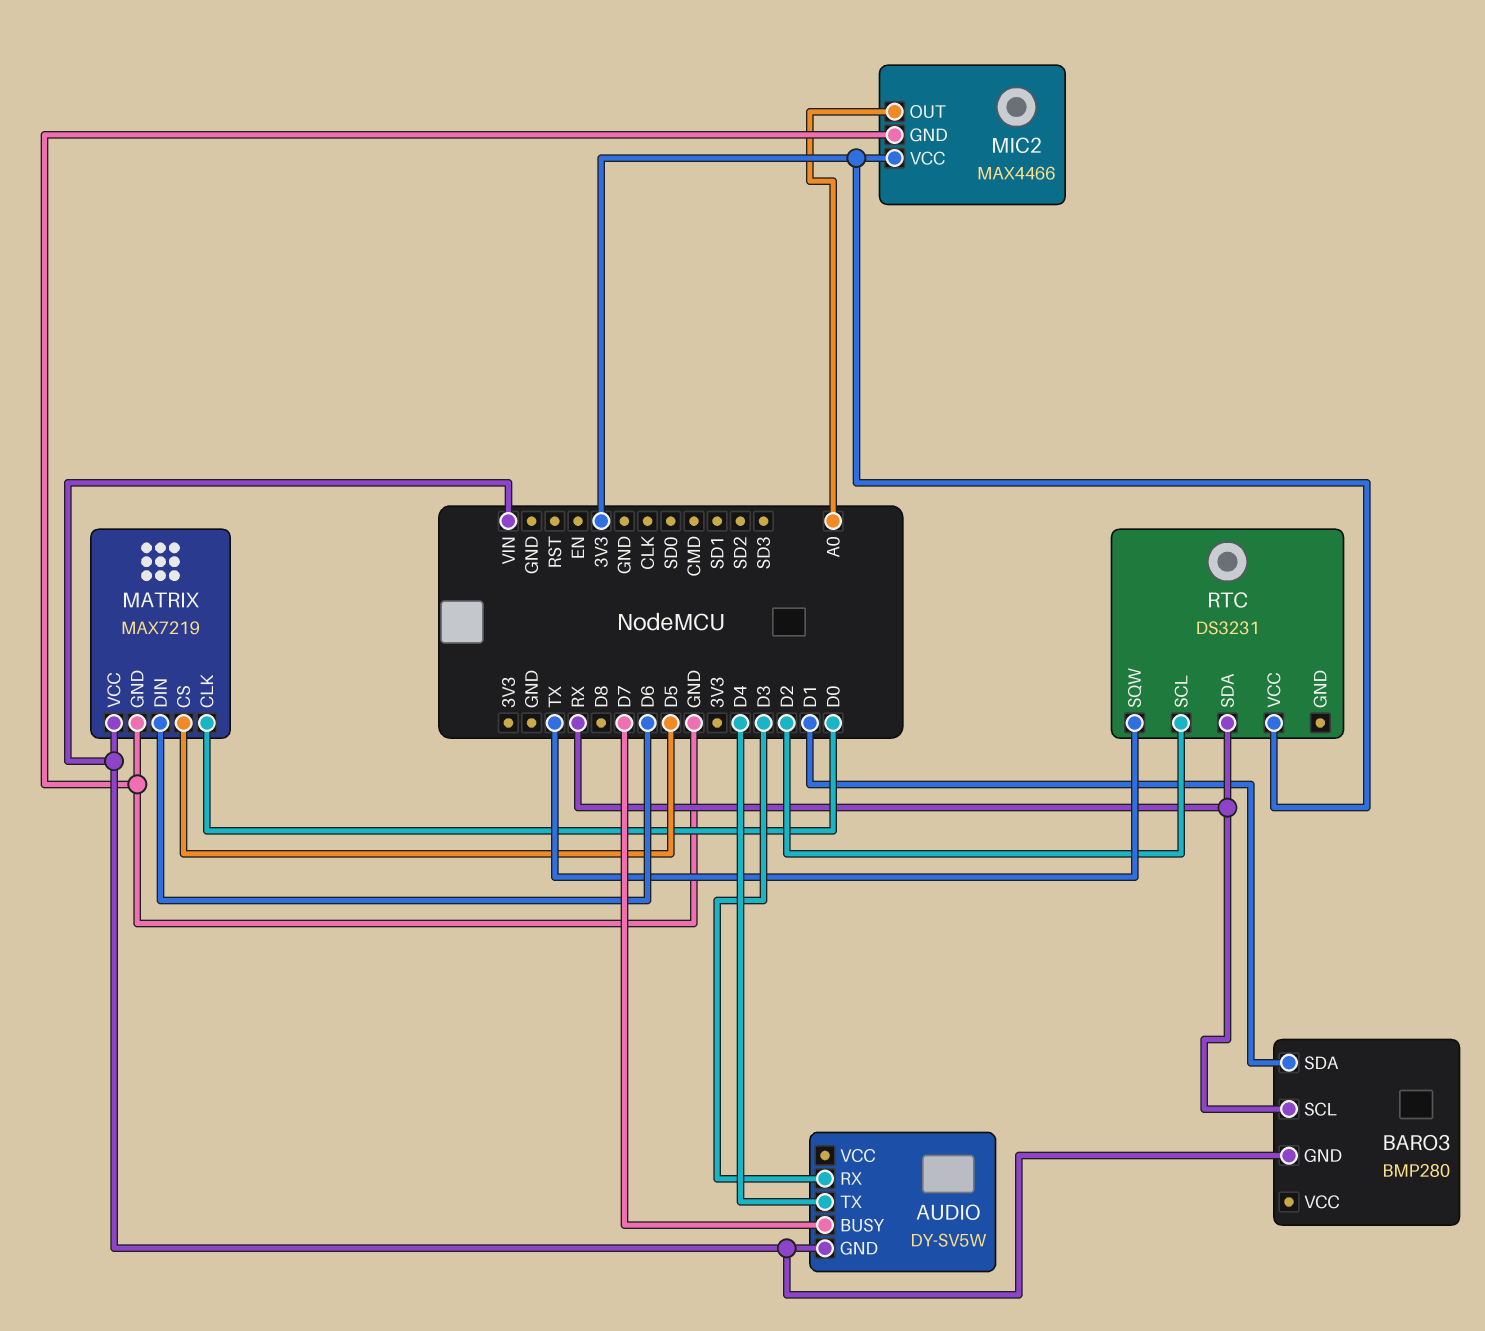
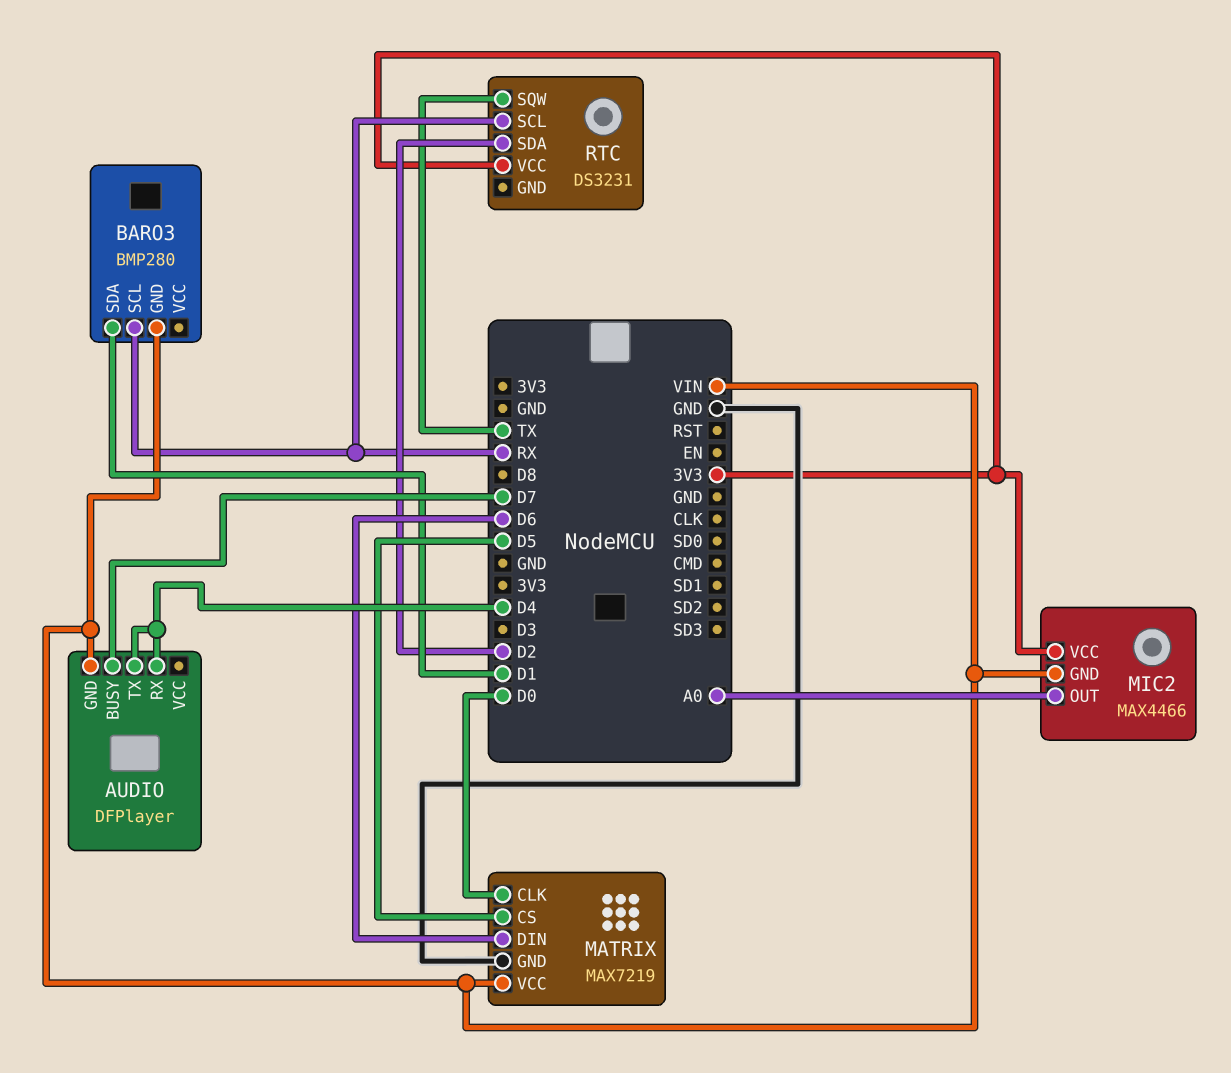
AUDIO: DY-SV5W -> DFPlayer
AUDIO pin RX: D3 -> D4
MIC2 pin GND: GND -> VIN
RTC pin SCL: D2 -> RX
RTC pin SDA: RX -> D2

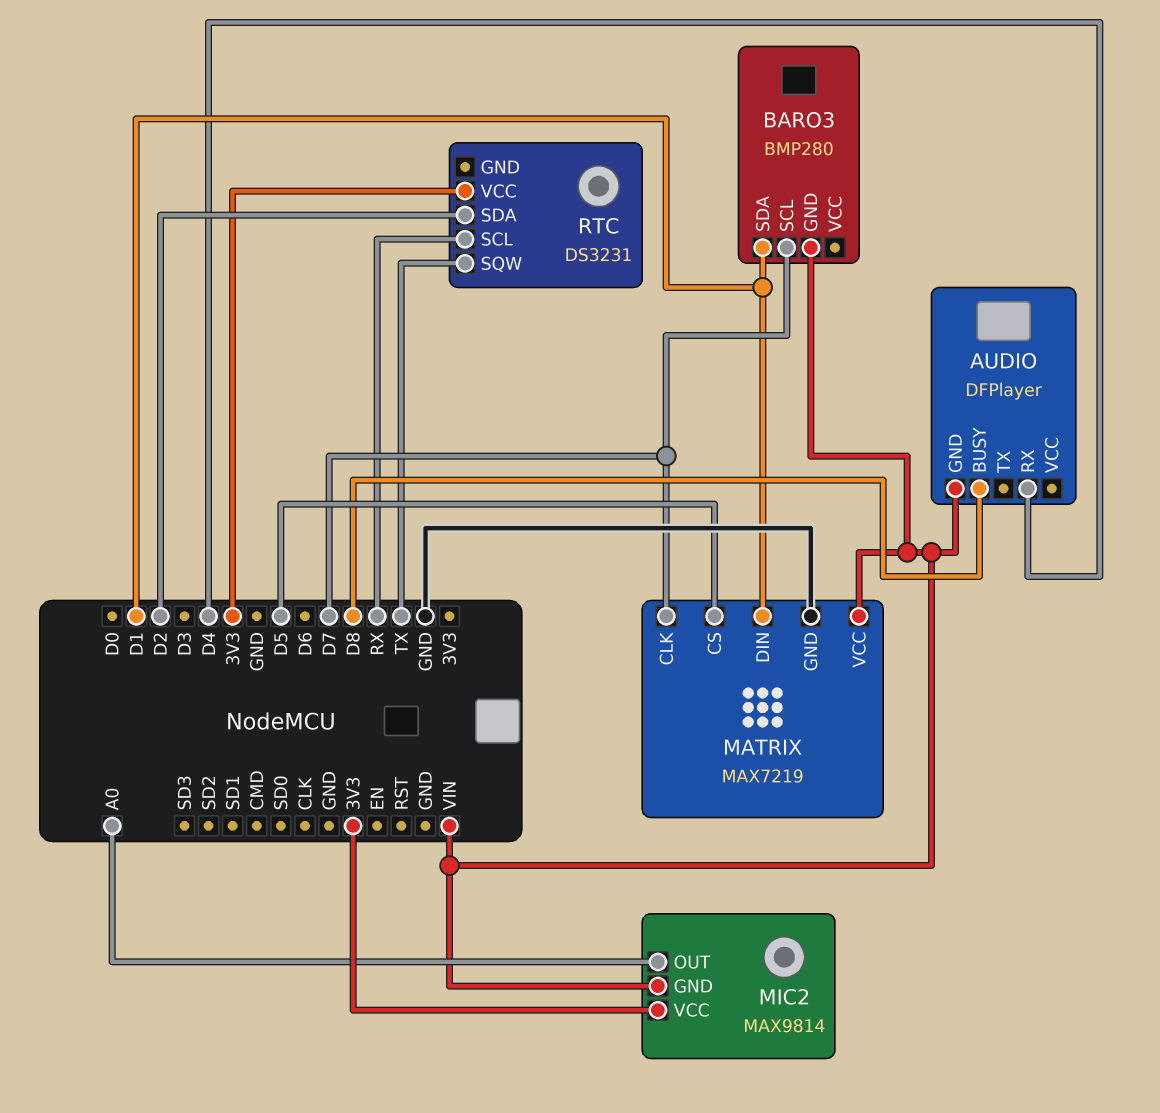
AUDIO pin BUSY: D7 -> D8
AUDIO pin TX: D4 -> none
BARO3 pin SCL: RX -> D7
MATRIX pin CLK: D0 -> D7
MATRIX pin DIN: D6 -> D1
MIC2: MAX4466 -> MAX9814

